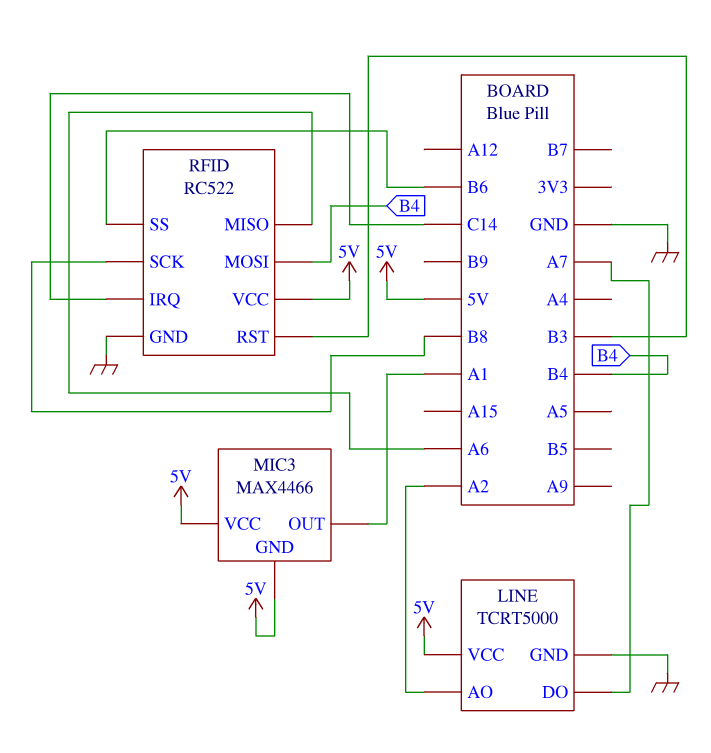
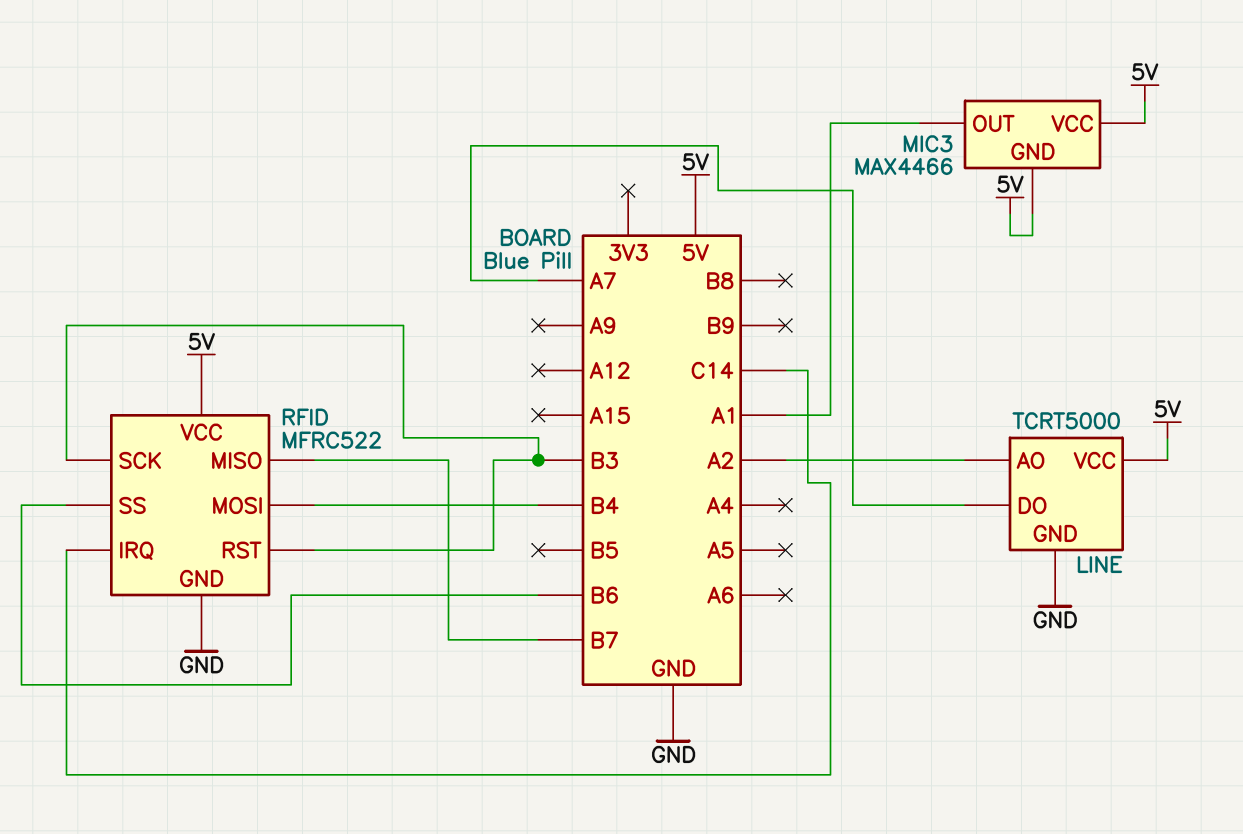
RFID: RC522 -> MFRC522
RFID pin MISO: A6 -> B7
RFID pin SCK: B8 -> B3

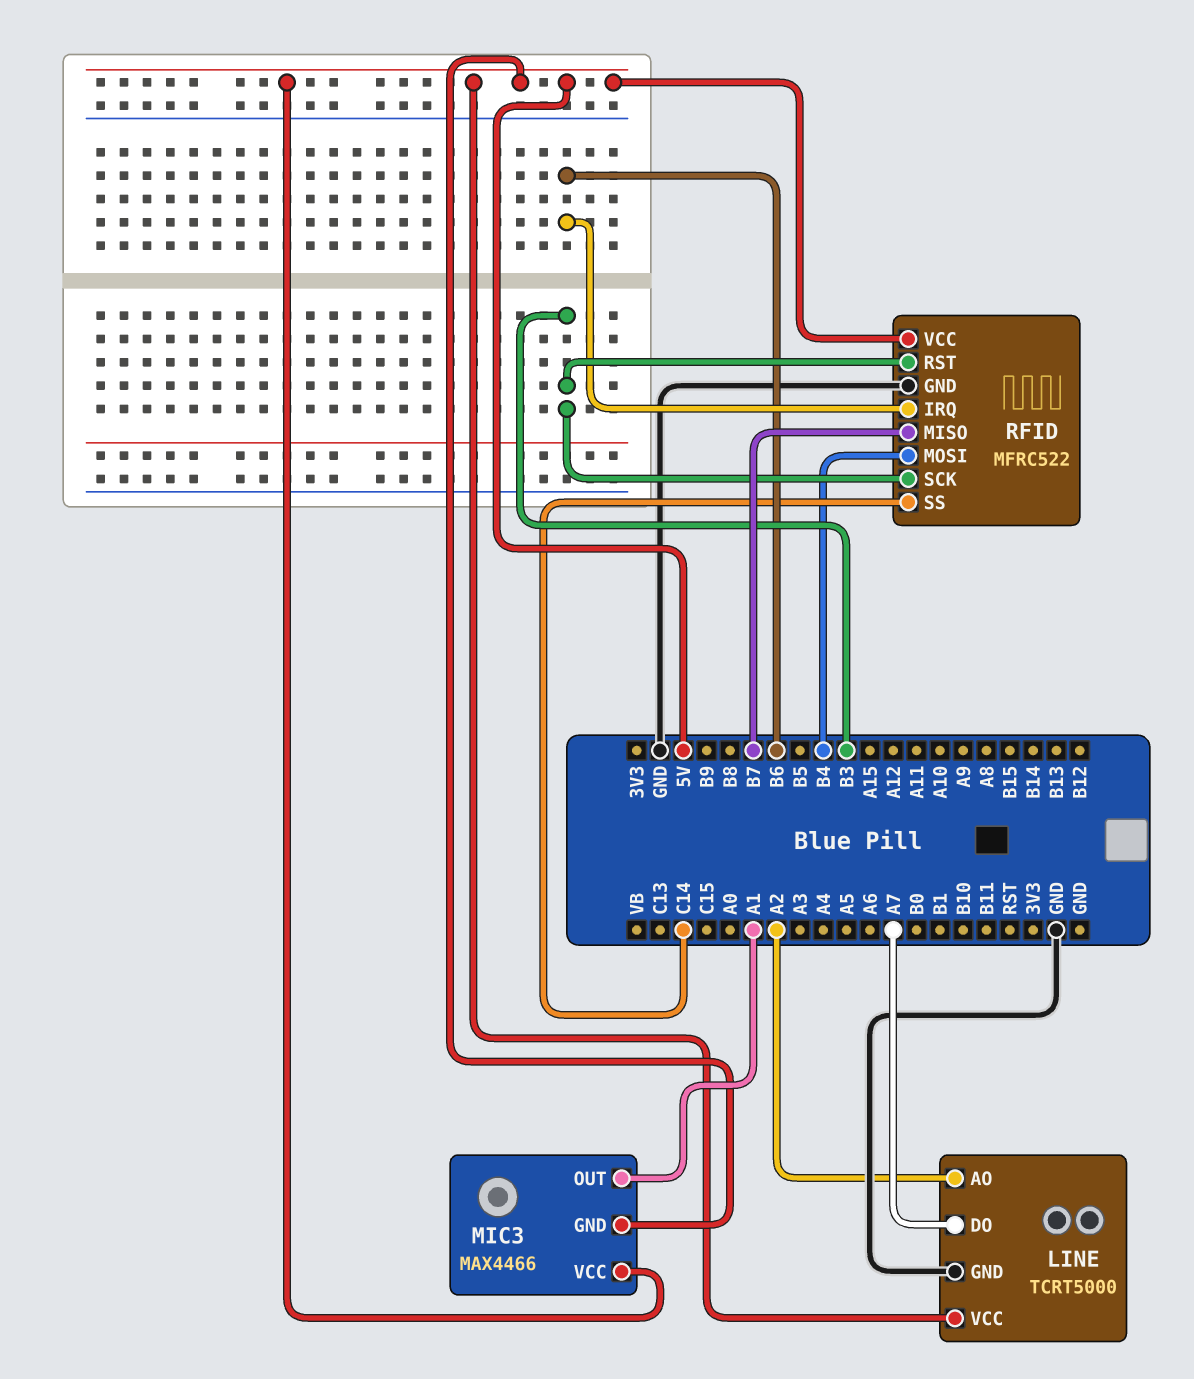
RFID pin IRQ: C14 -> B6
RFID pin SS: B6 -> C14

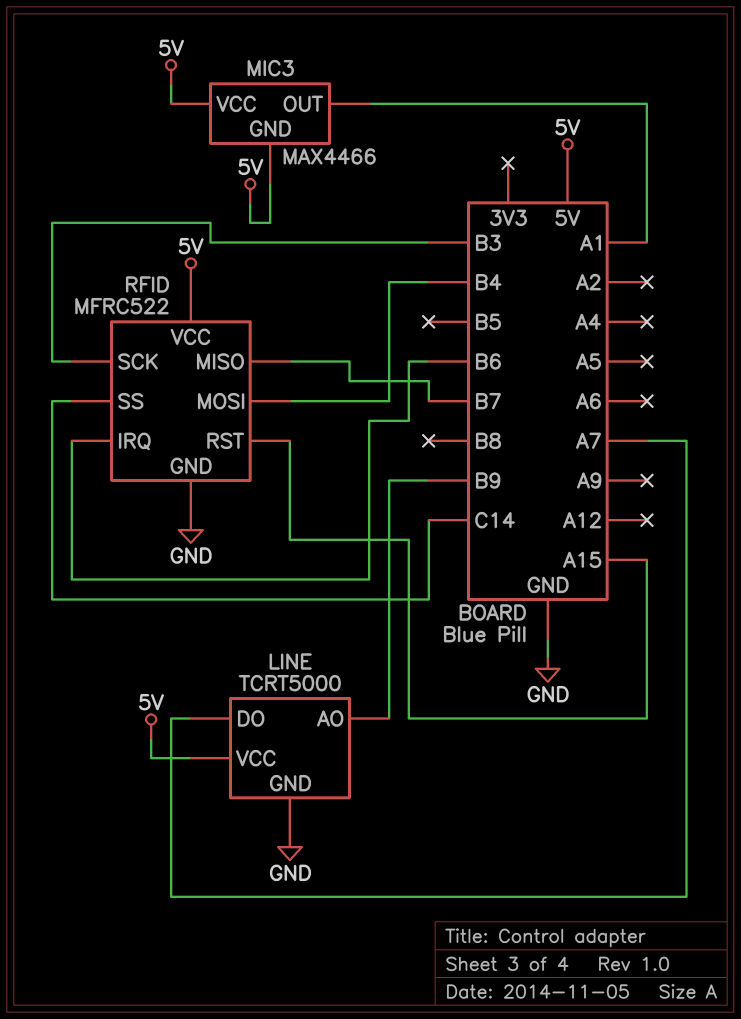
LINE pin AO: A2 -> B9
RFID pin RST: B3 -> A15

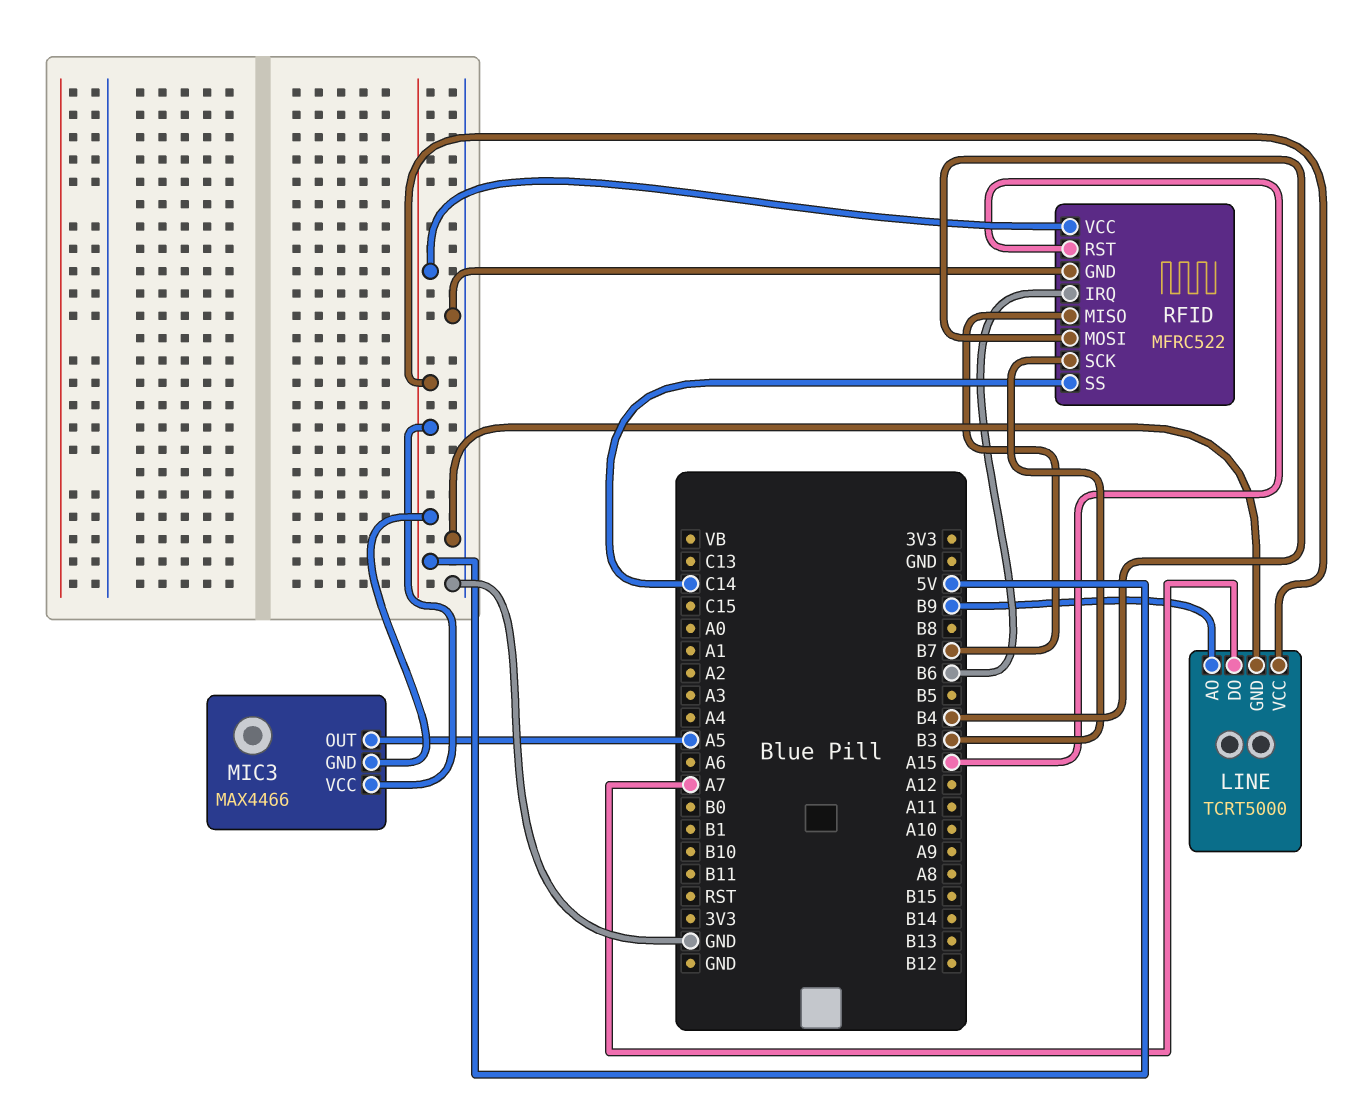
MIC3 pin OUT: A1 -> A5

